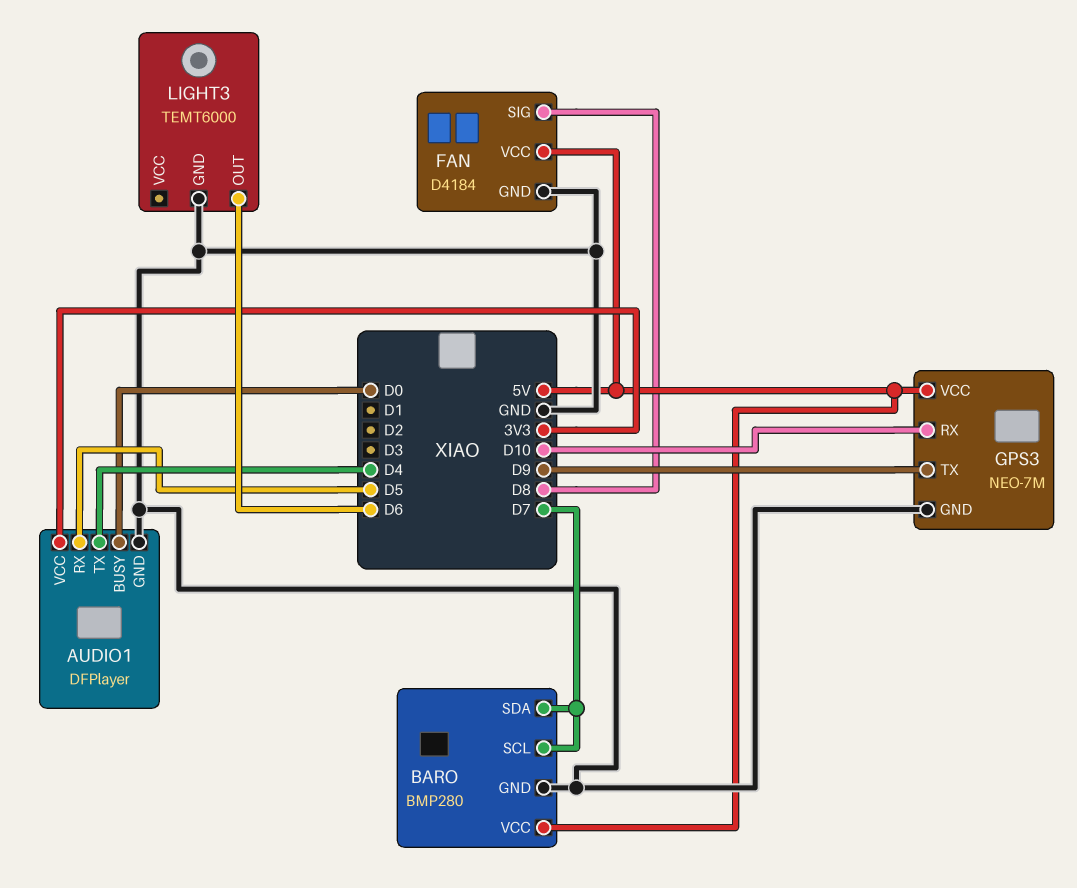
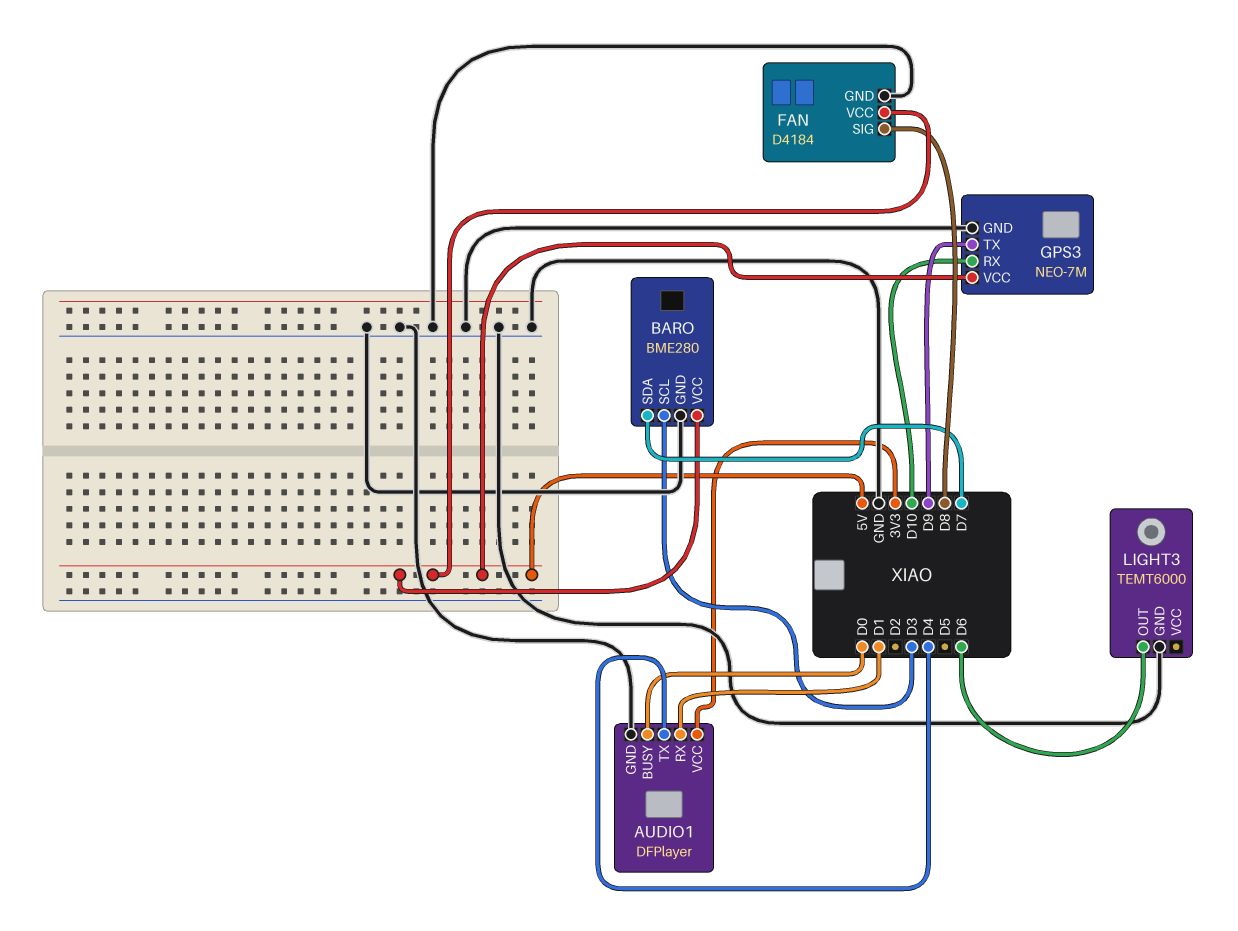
AUDIO1 pin RX: D5 -> D1
BARO: BMP280 -> BME280
BARO pin SCL: D7 -> D3

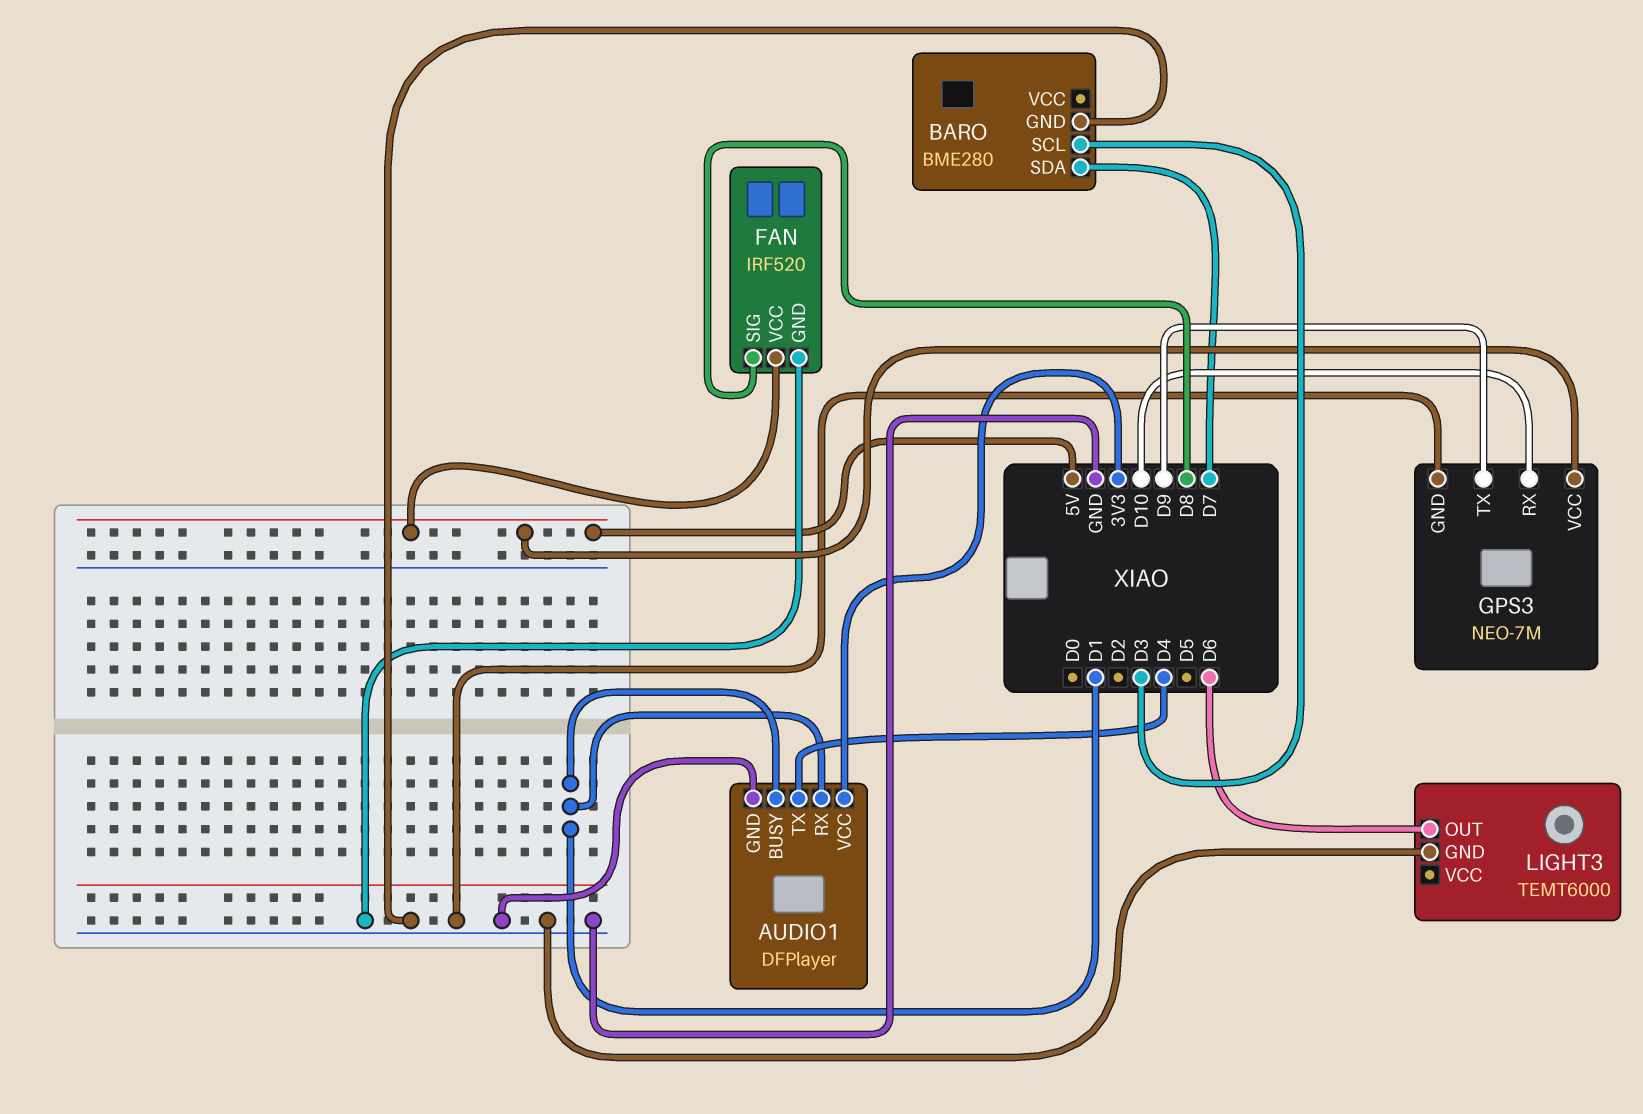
AUDIO1 pin BUSY: D0 -> D1
BARO pin VCC: 5V -> none
FAN: D4184 -> IRF520

